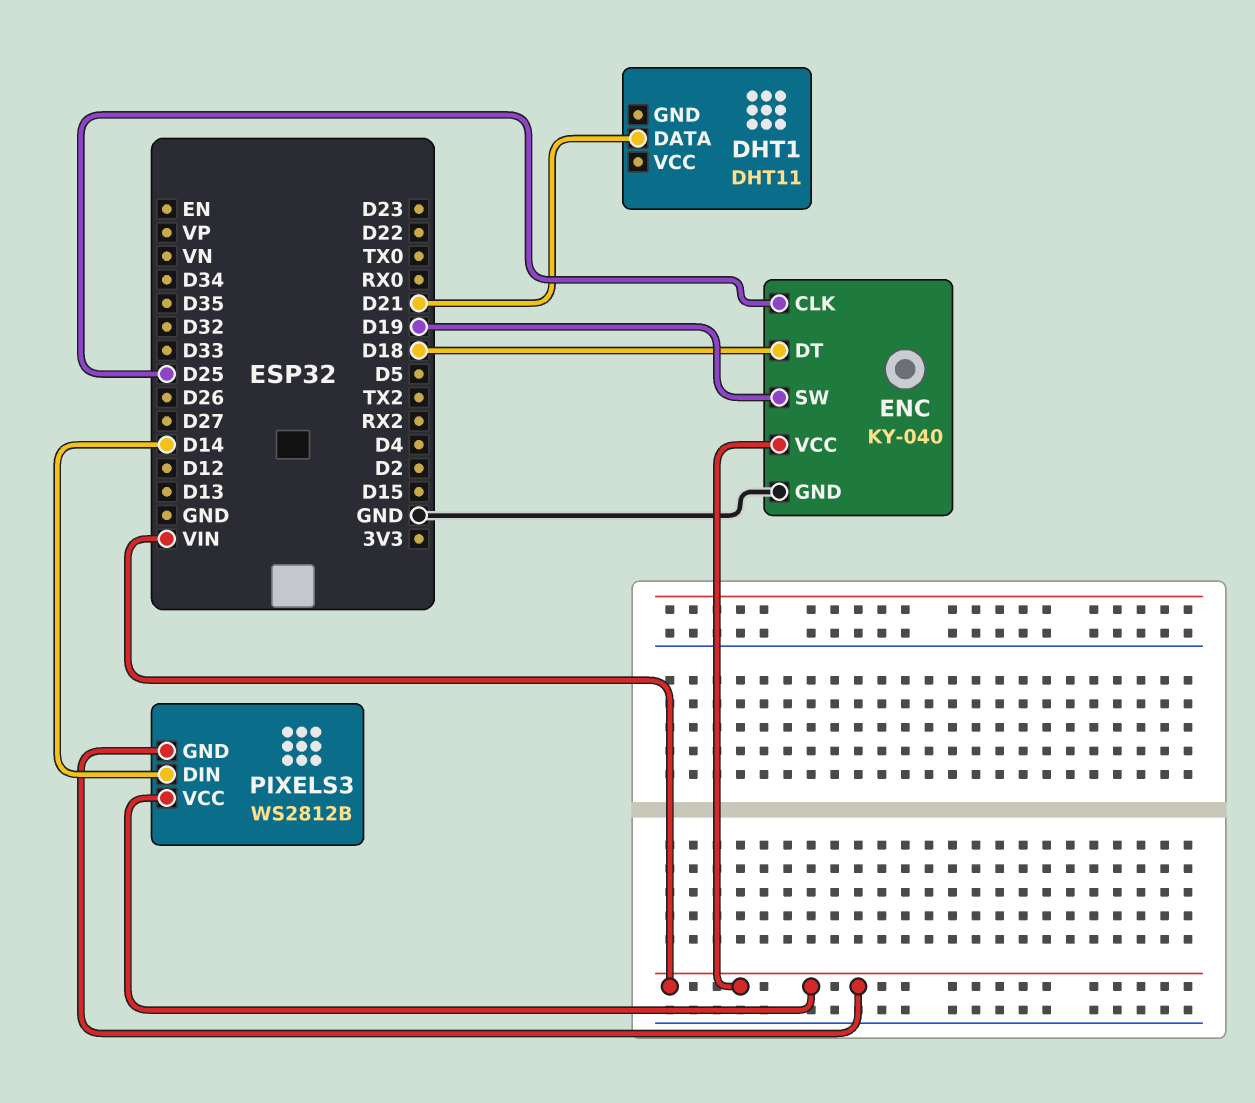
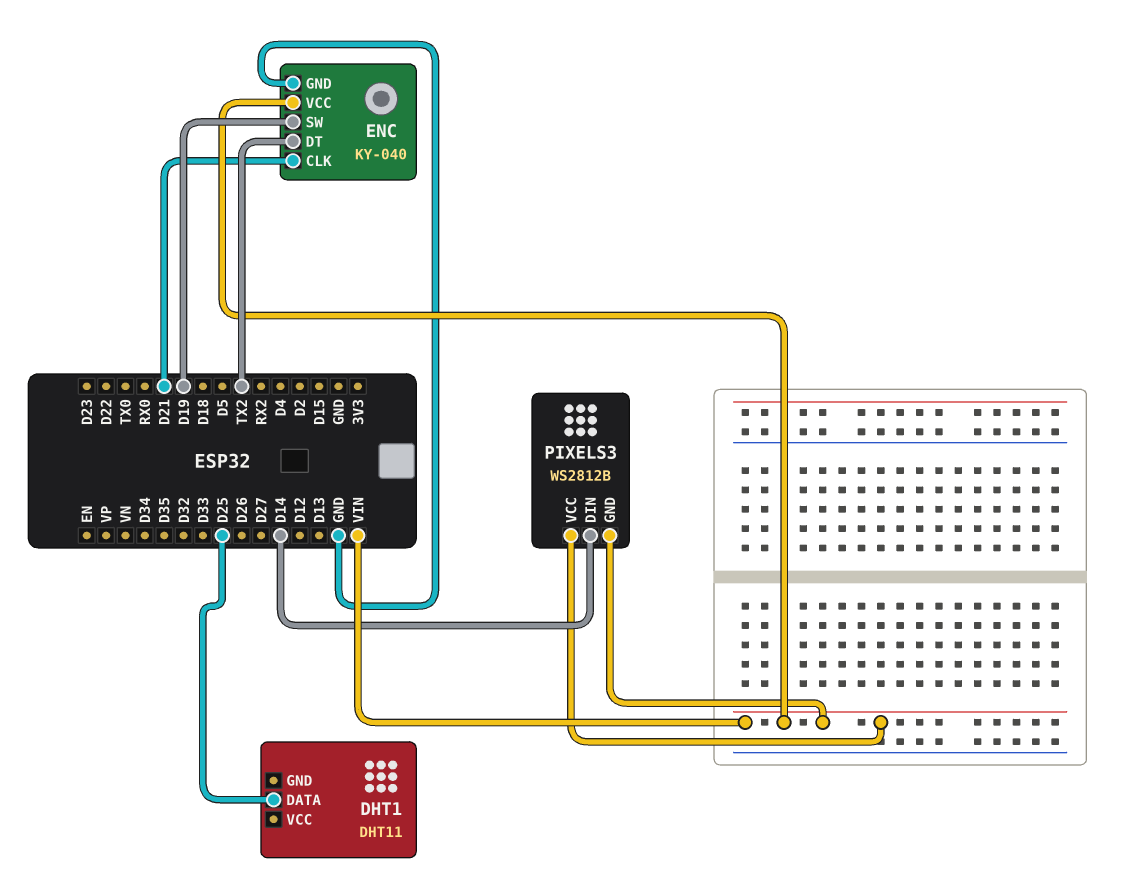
DHT1 pin DATA: D21 -> D25
ENC pin CLK: D25 -> D21
ENC pin DT: D18 -> TX2

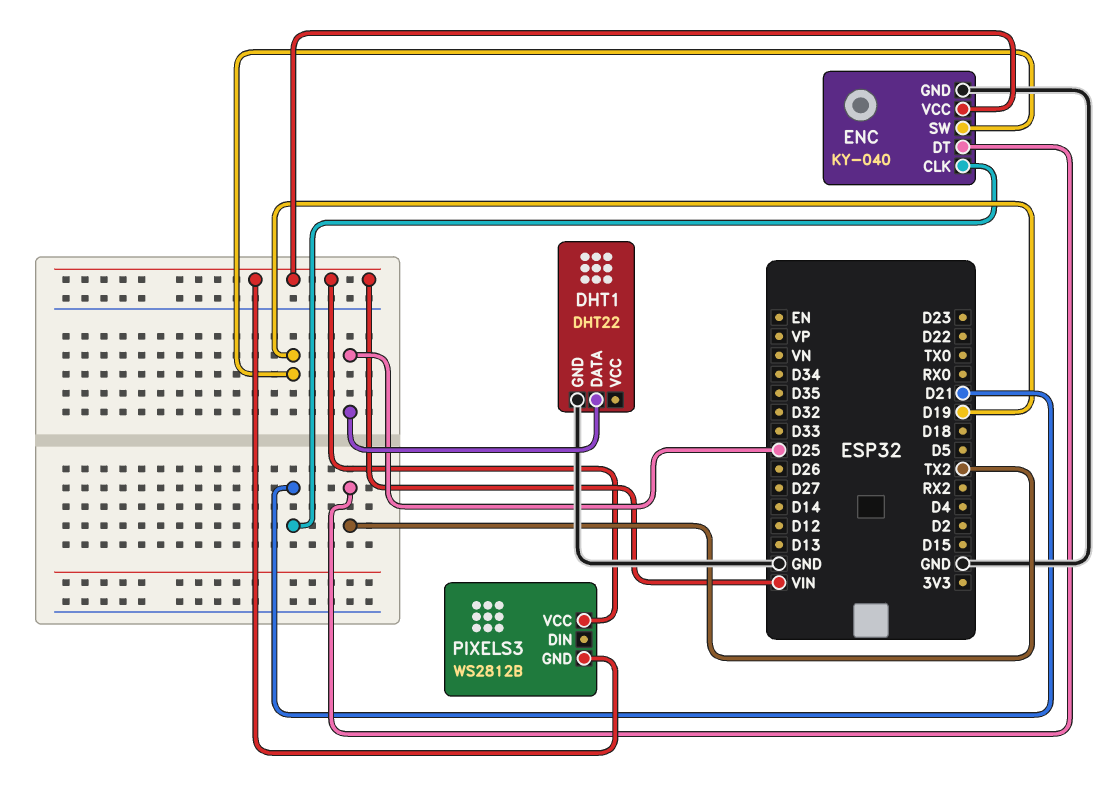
DHT1: DHT11 -> DHT22
DHT1 pin GND: none -> GND
PIXELS3 pin DIN: D14 -> none

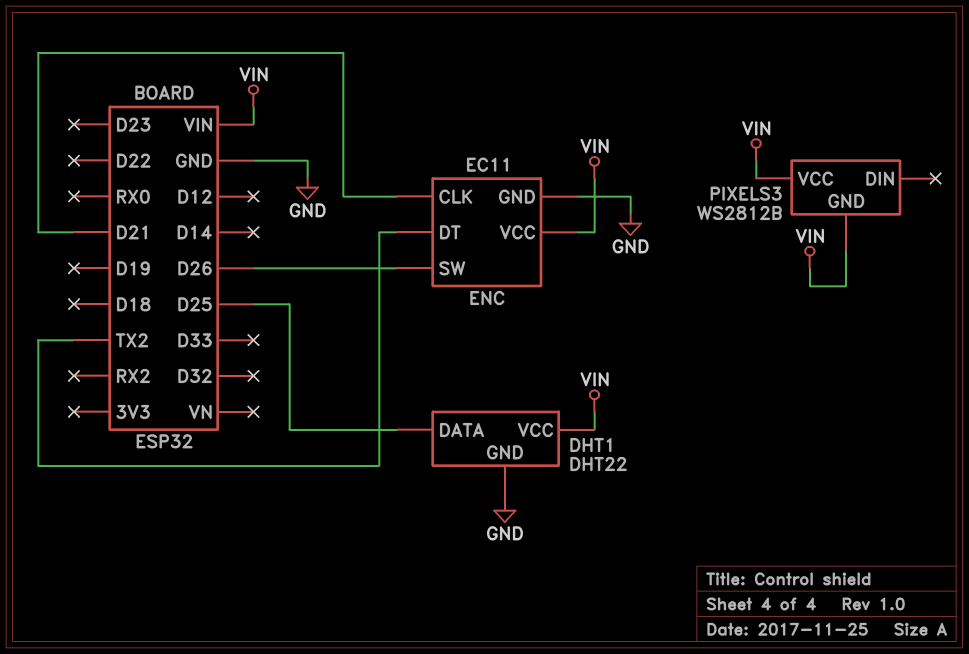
DHT1 pin VCC: none -> VIN
ENC: KY-040 -> EC11
ENC pin SW: D19 -> D26

